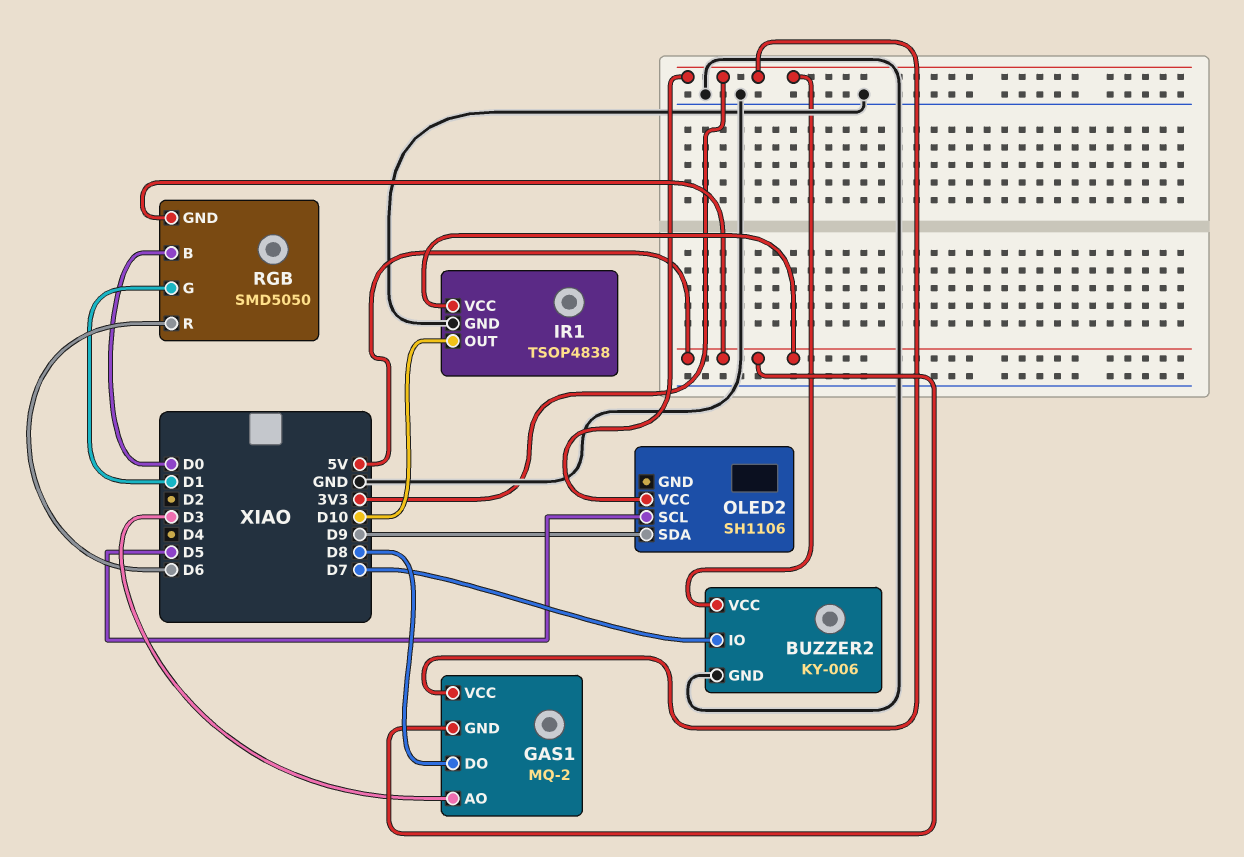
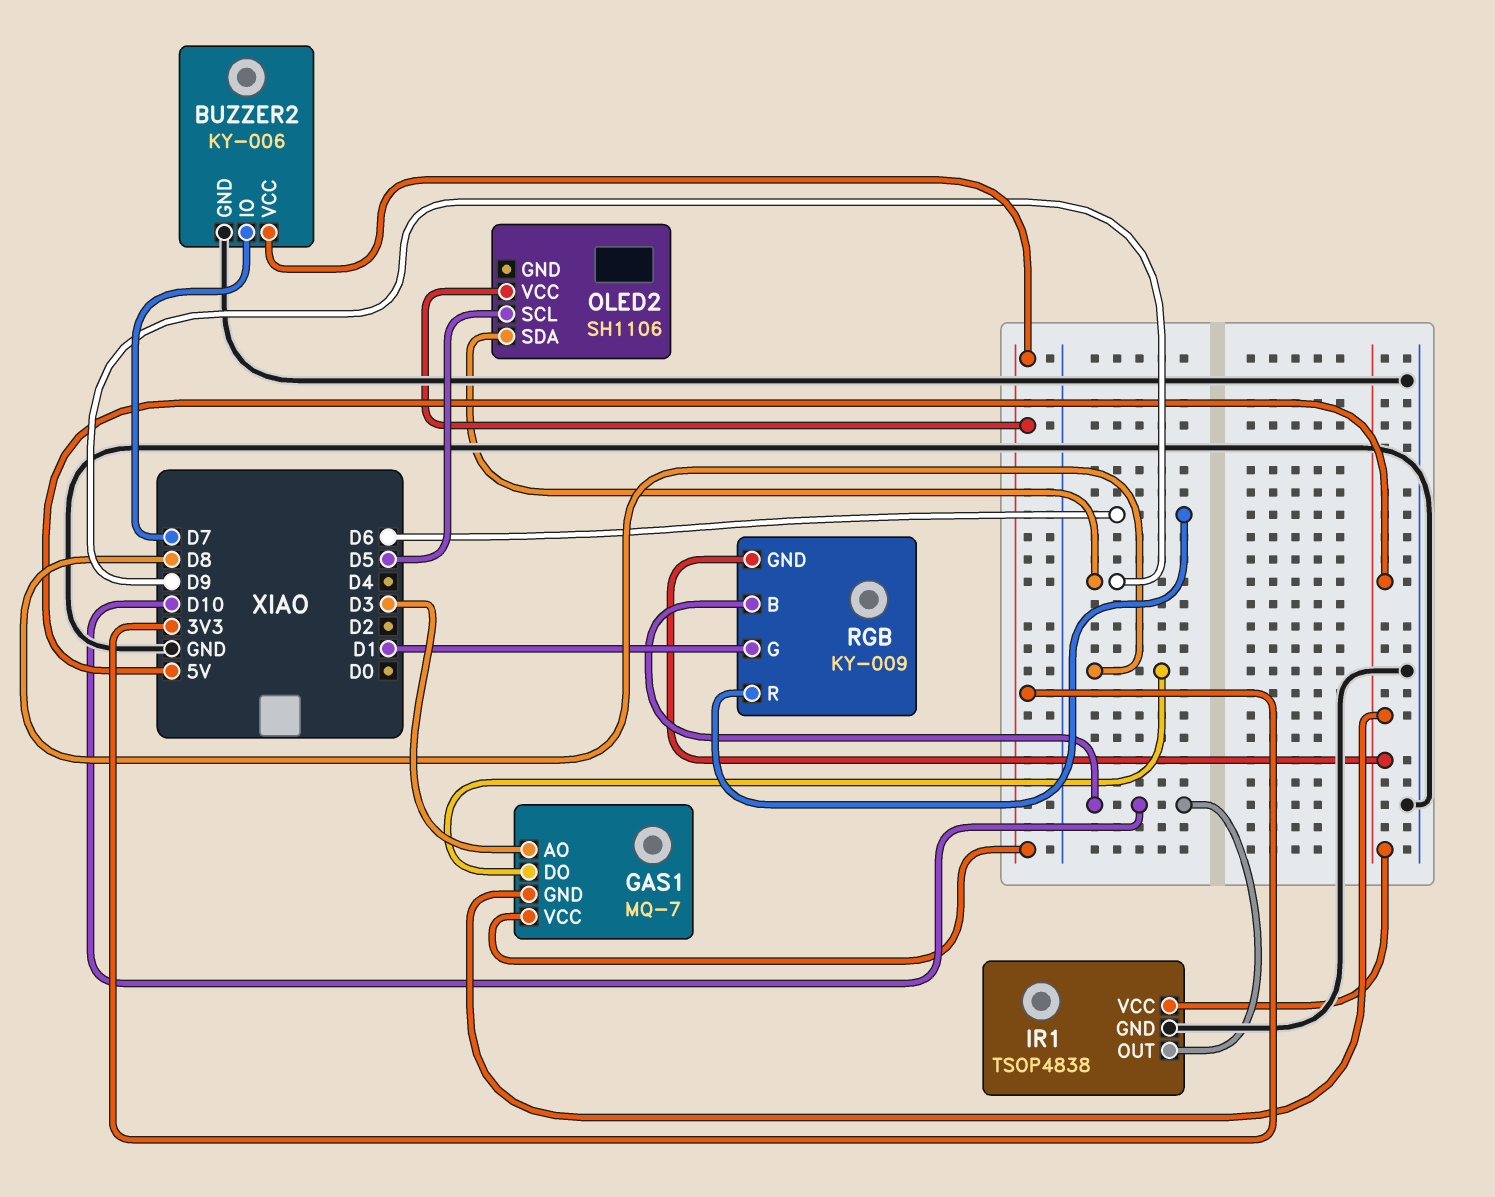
GAS1: MQ-2 -> MQ-7
RGB: SMD5050 -> KY-009
RGB pin B: D0 -> D10

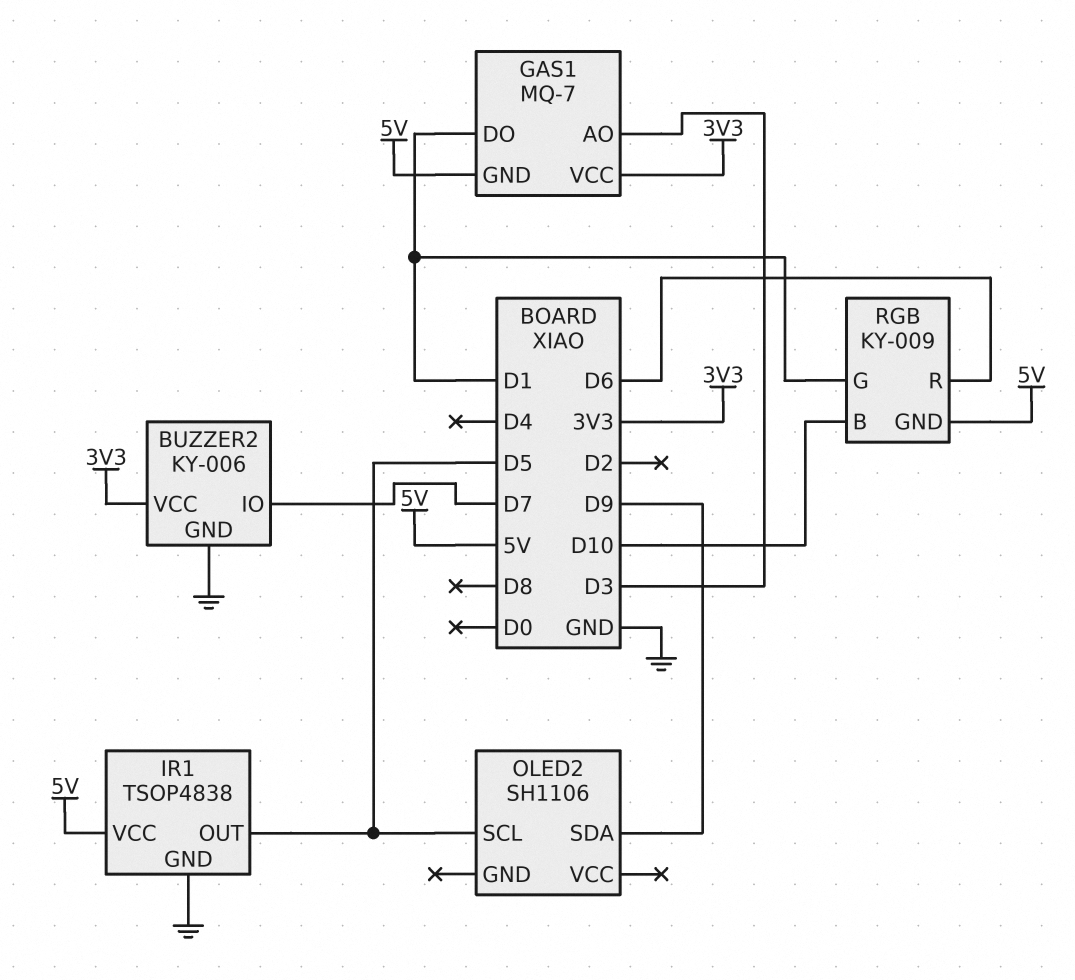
GAS1 pin DO: D8 -> D1
IR1 pin OUT: D10 -> D5
OLED2 pin VCC: 3V3 -> none

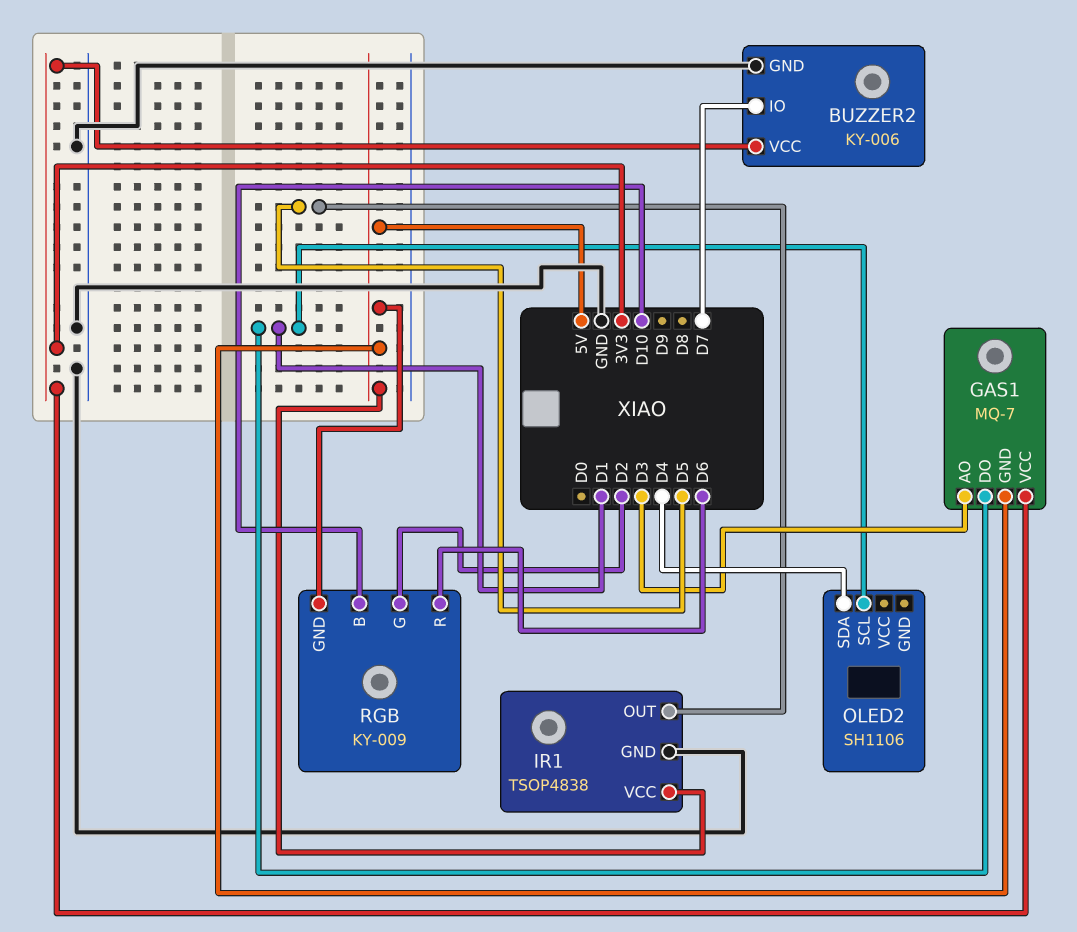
OLED2 pin SCL: D5 -> D1
OLED2 pin SDA: D9 -> D4
RGB pin G: D1 -> D2

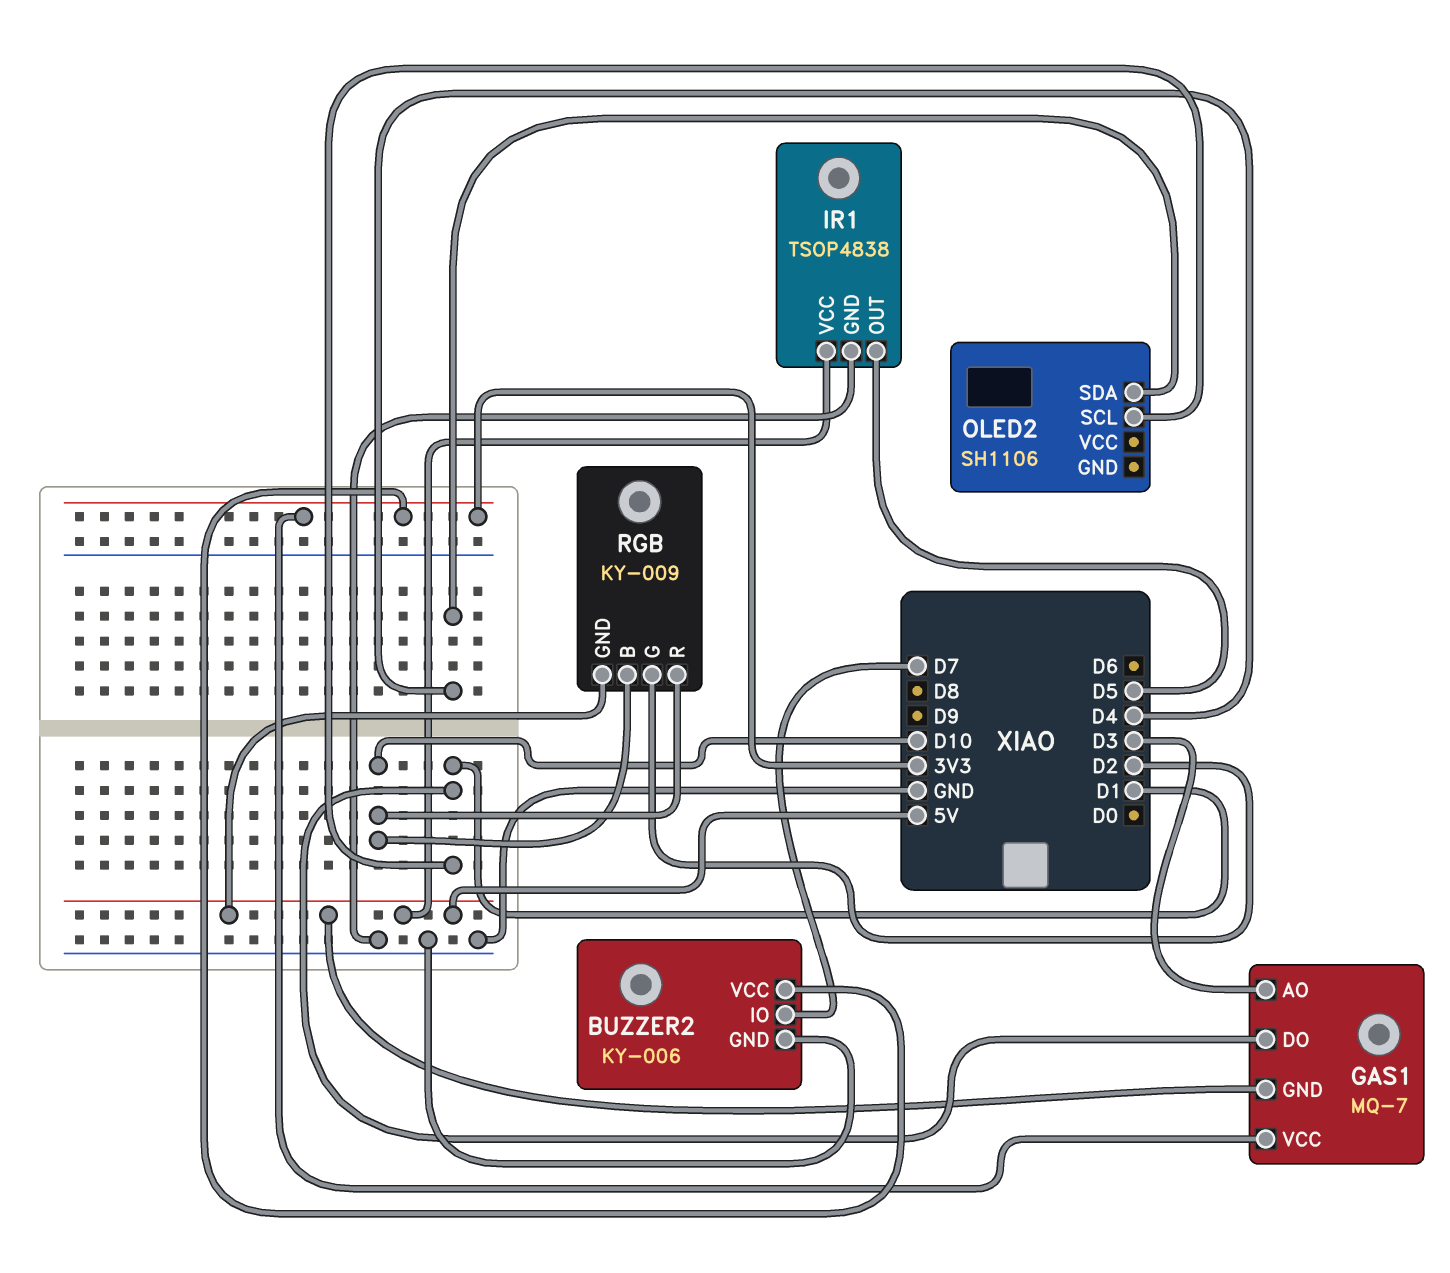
RGB pin R: D6 -> D10

